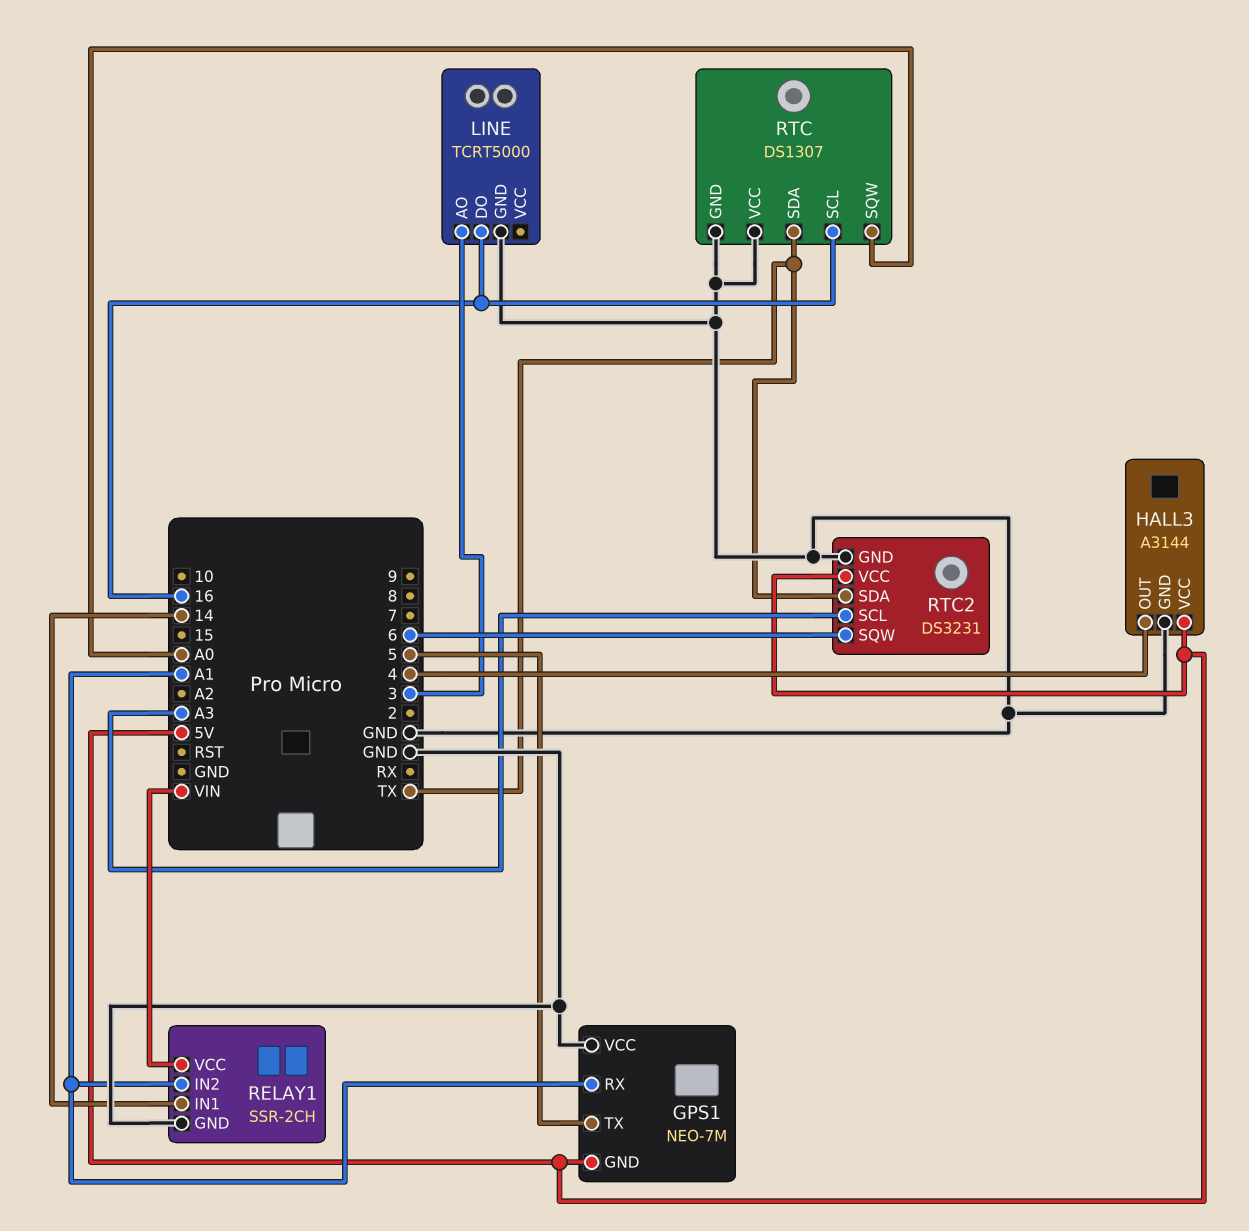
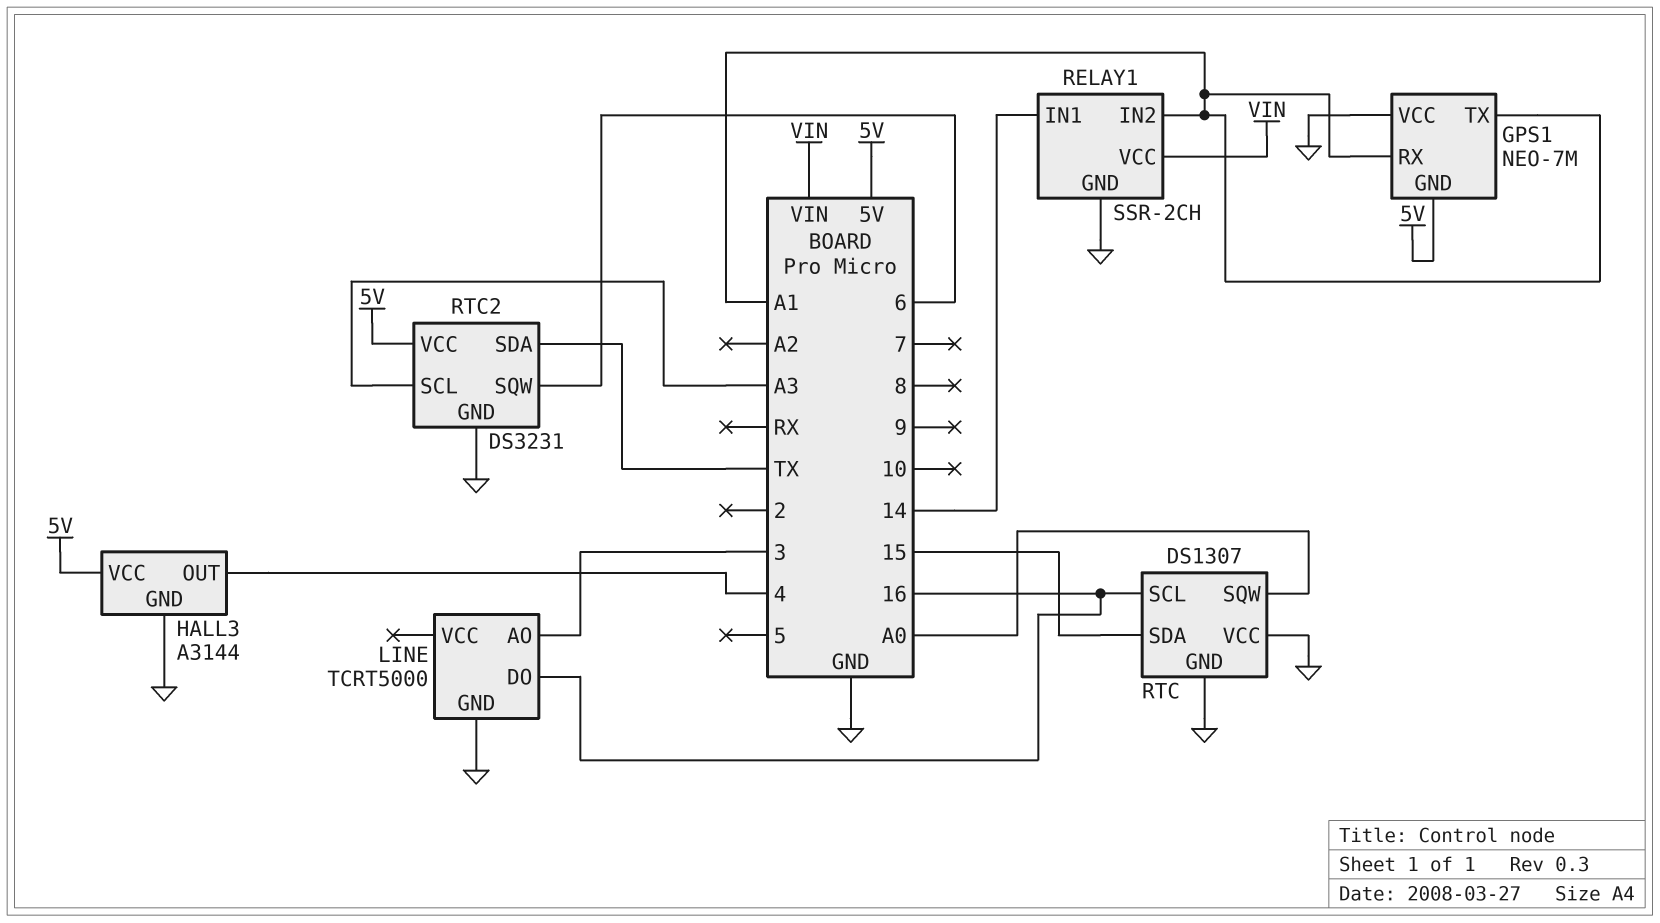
GPS1 pin TX: 5 -> A1
RTC pin SDA: TX -> 15

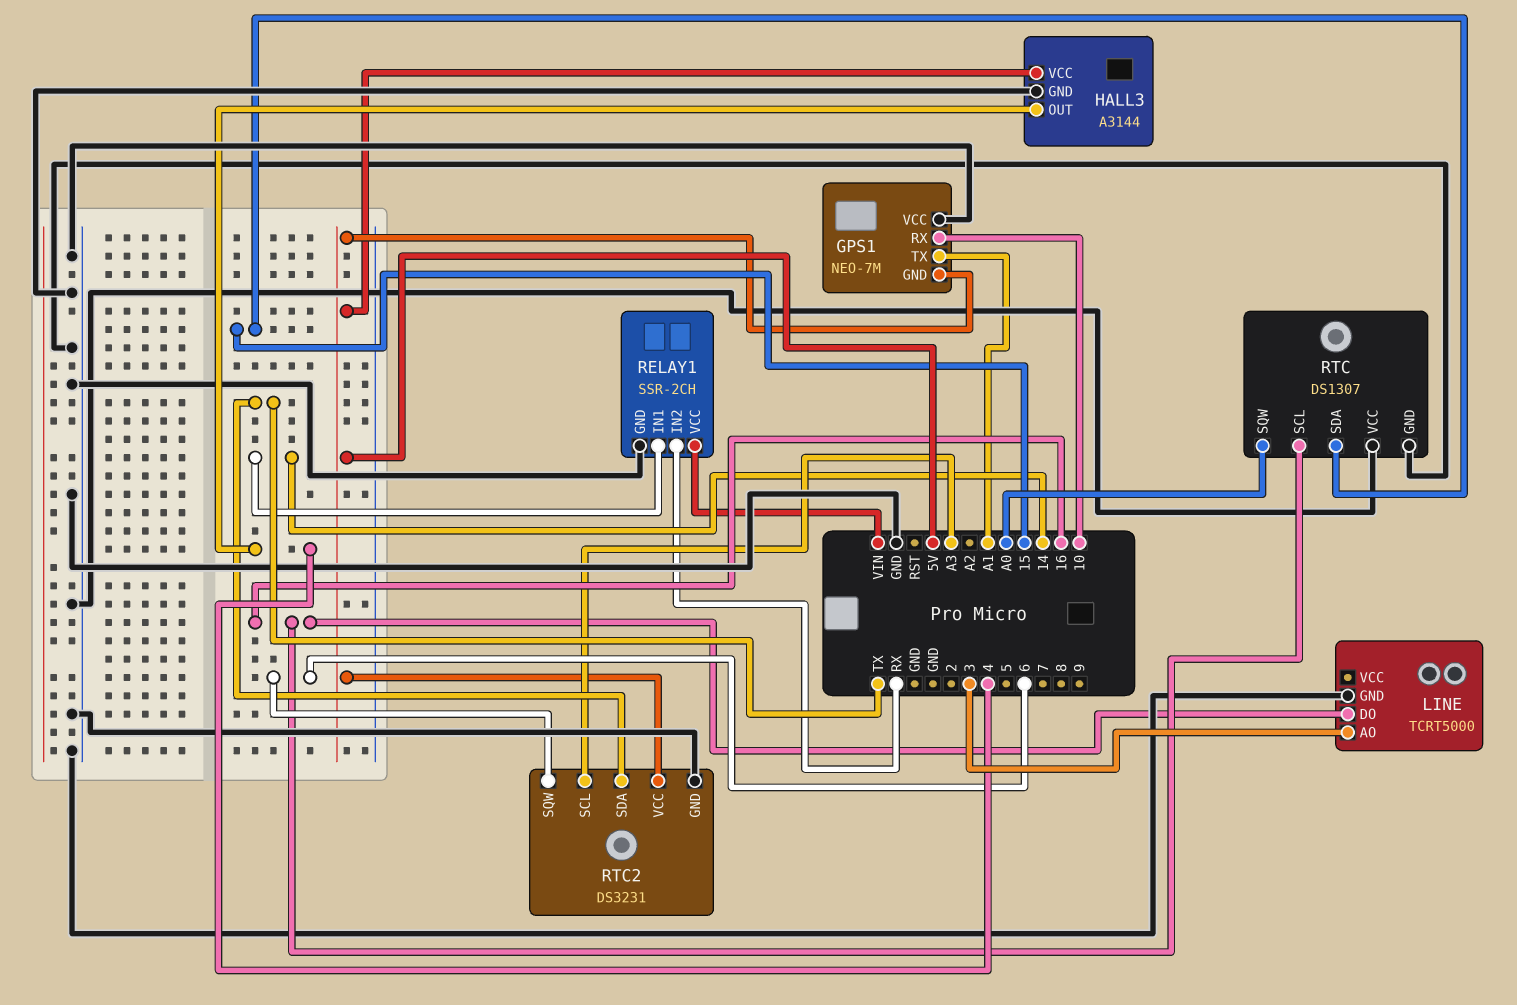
GPS1 pin RX: A1 -> 10
RELAY1 pin IN2: A1 -> RX

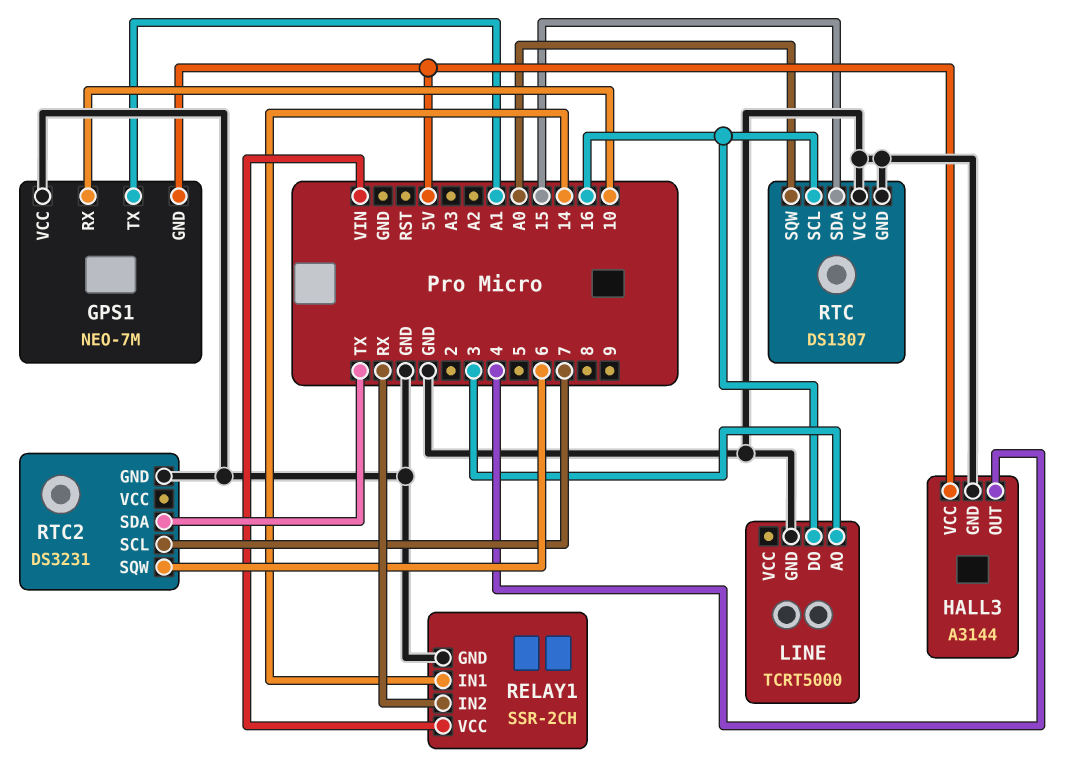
RTC2 pin SCL: A3 -> 7
RTC2 pin VCC: 5V -> none

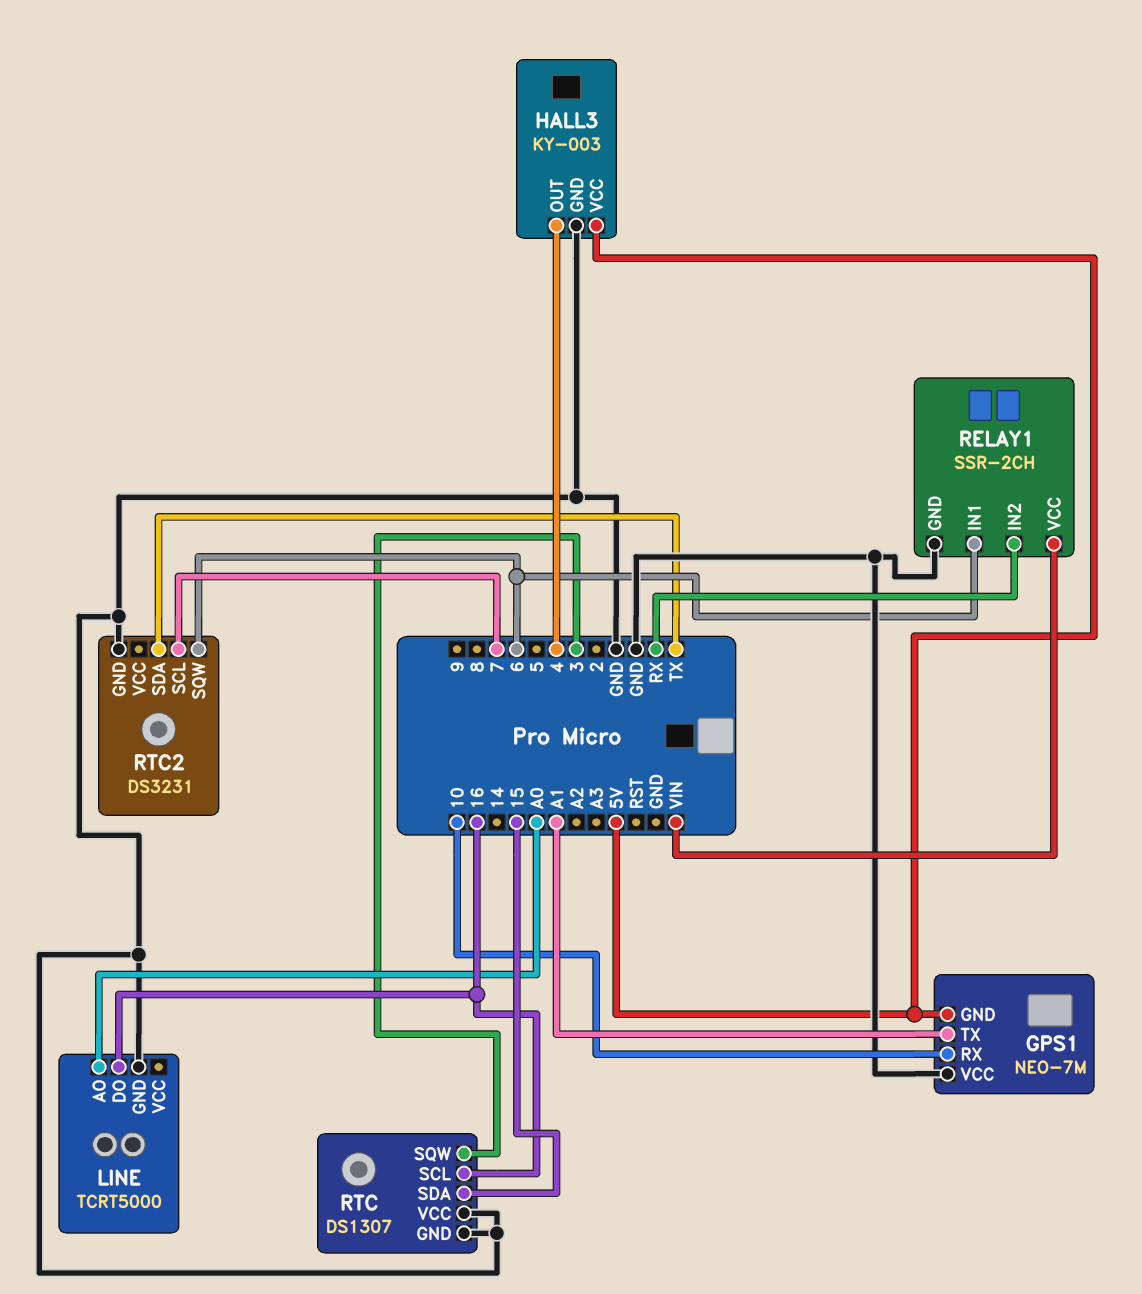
HALL3: A3144 -> KY-003
LINE pin AO: 3 -> A0
RELAY1 pin IN1: 14 -> 6
RTC pin SQW: A0 -> 3

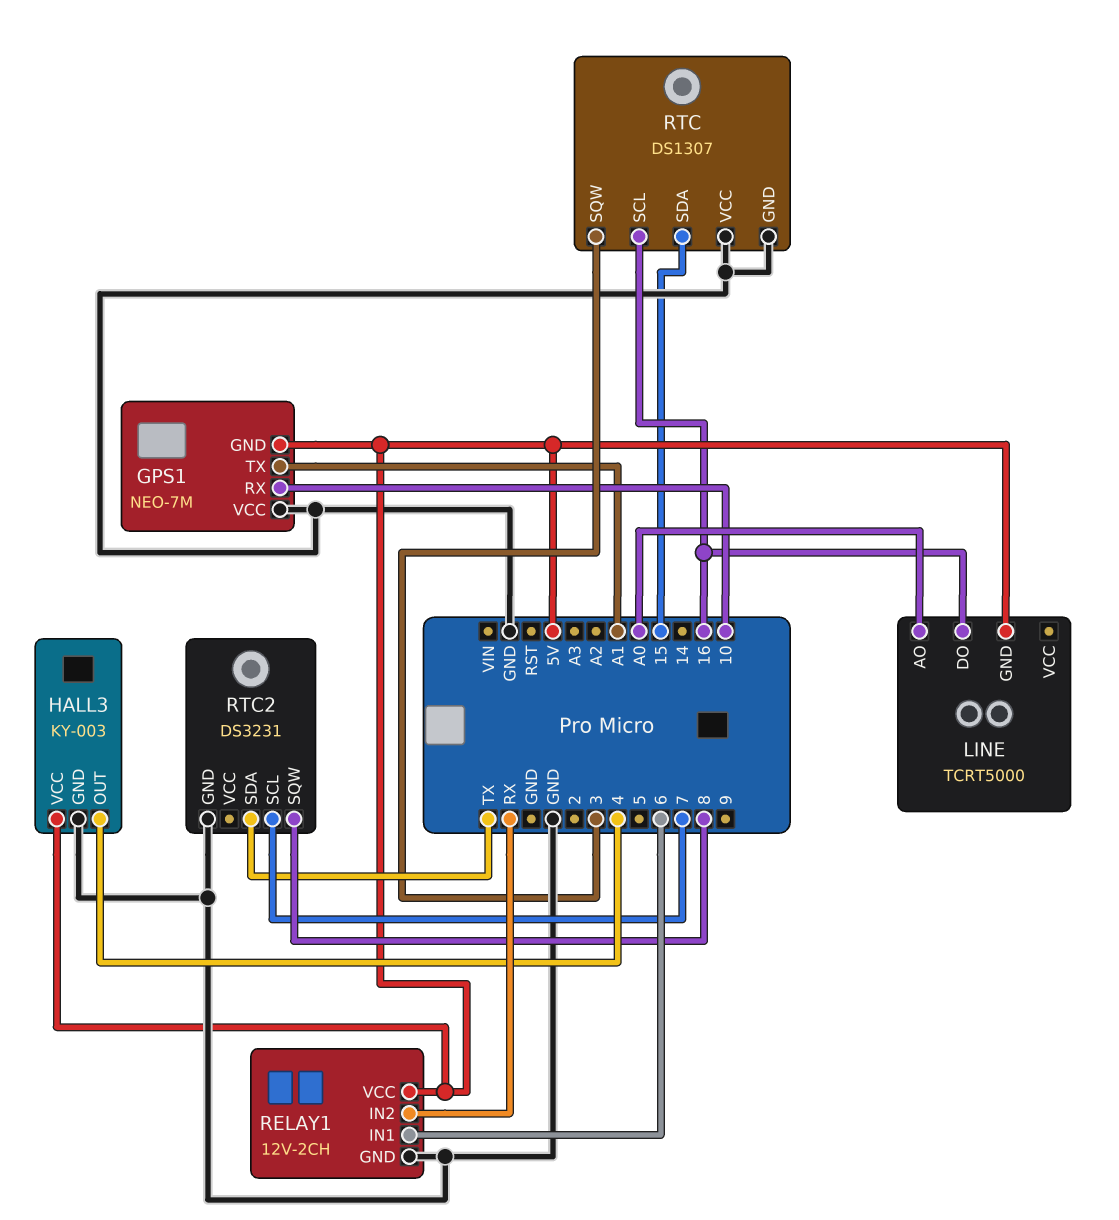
LINE pin GND: GND -> 5V
RELAY1: SSR-2CH -> 12V-2CH
RELAY1 pin VCC: VIN -> 5V
RTC2 pin SQW: 6 -> 8

